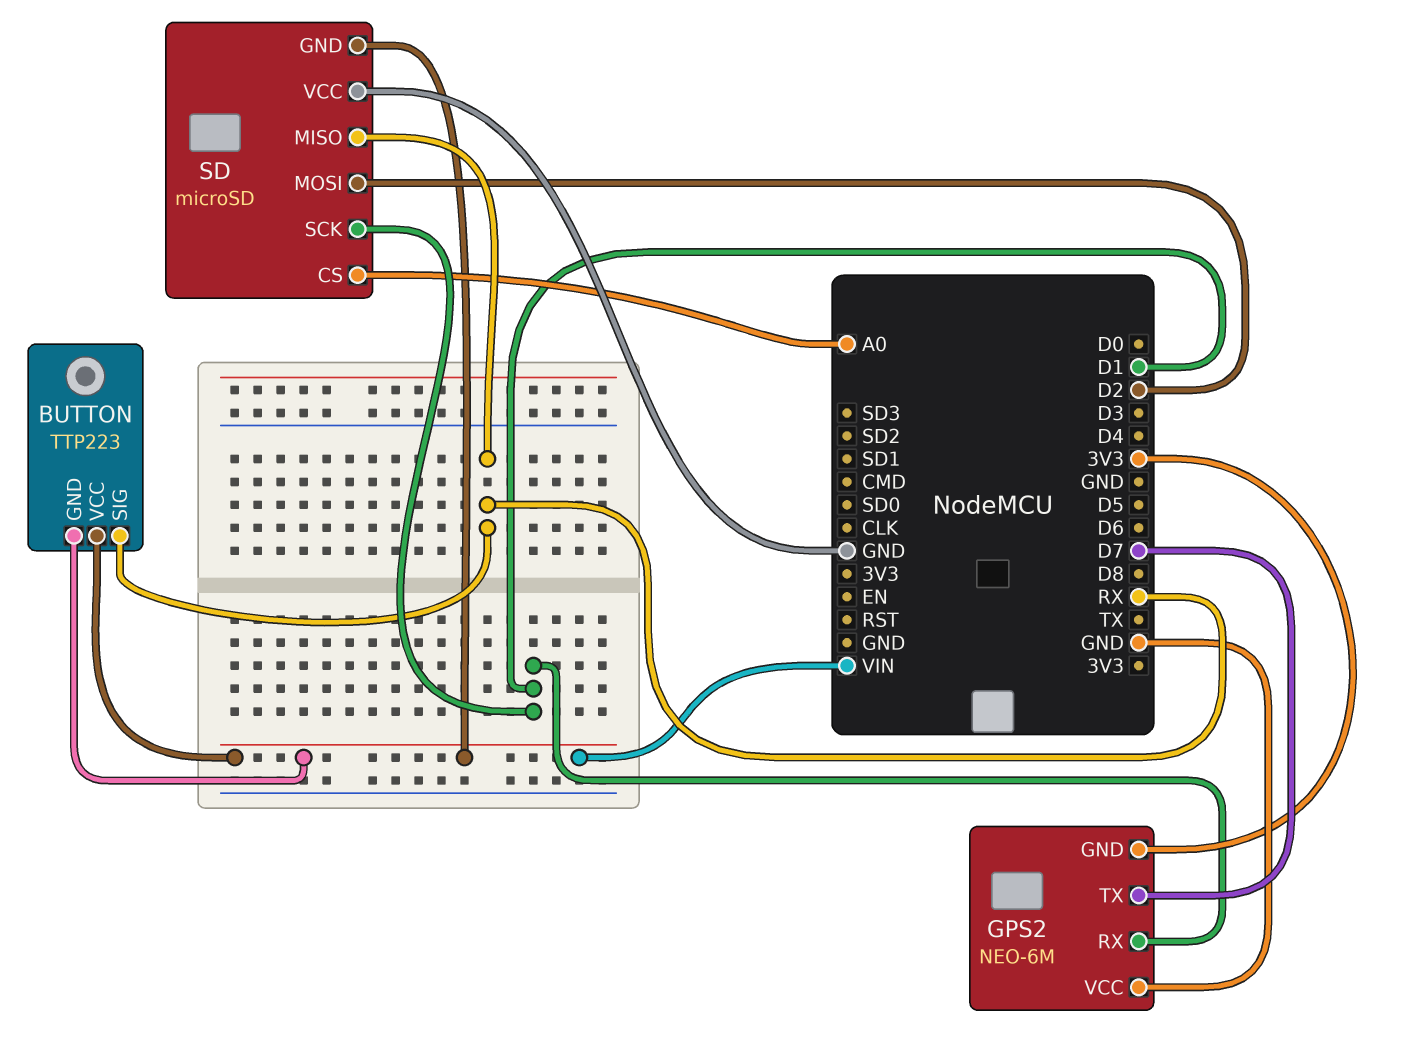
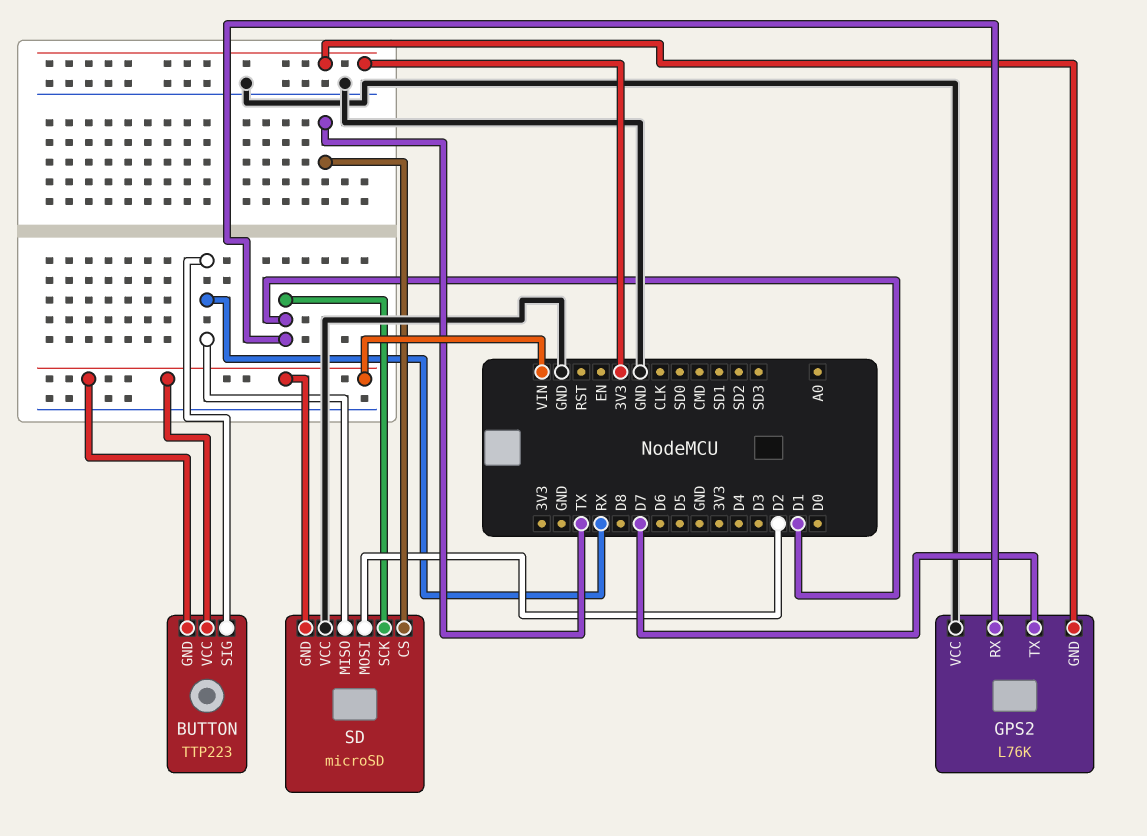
GPS2: NEO-6M -> L76K
SD pin CS: A0 -> TX

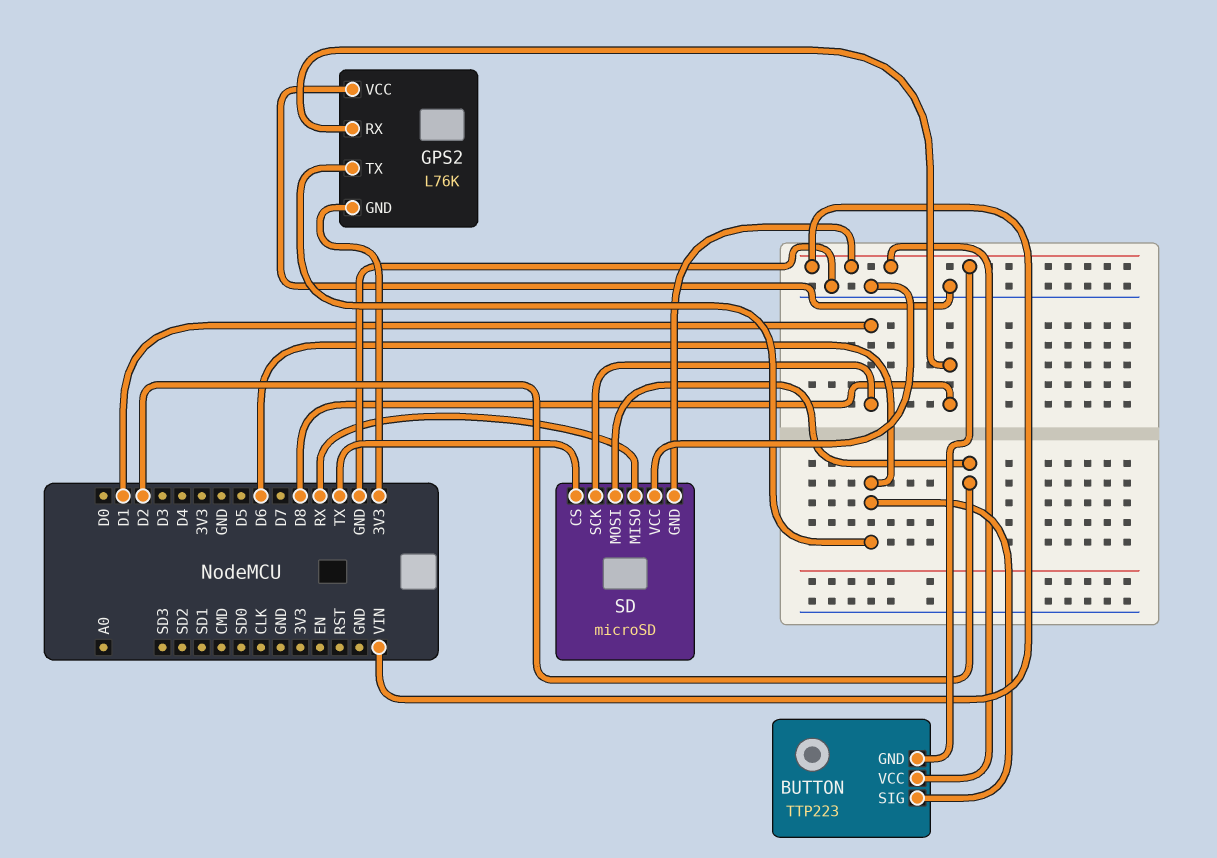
BUTTON pin SIG: RX -> D6
GPS2 pin RX: D1 -> D8
GPS2 pin TX: D7 -> D6

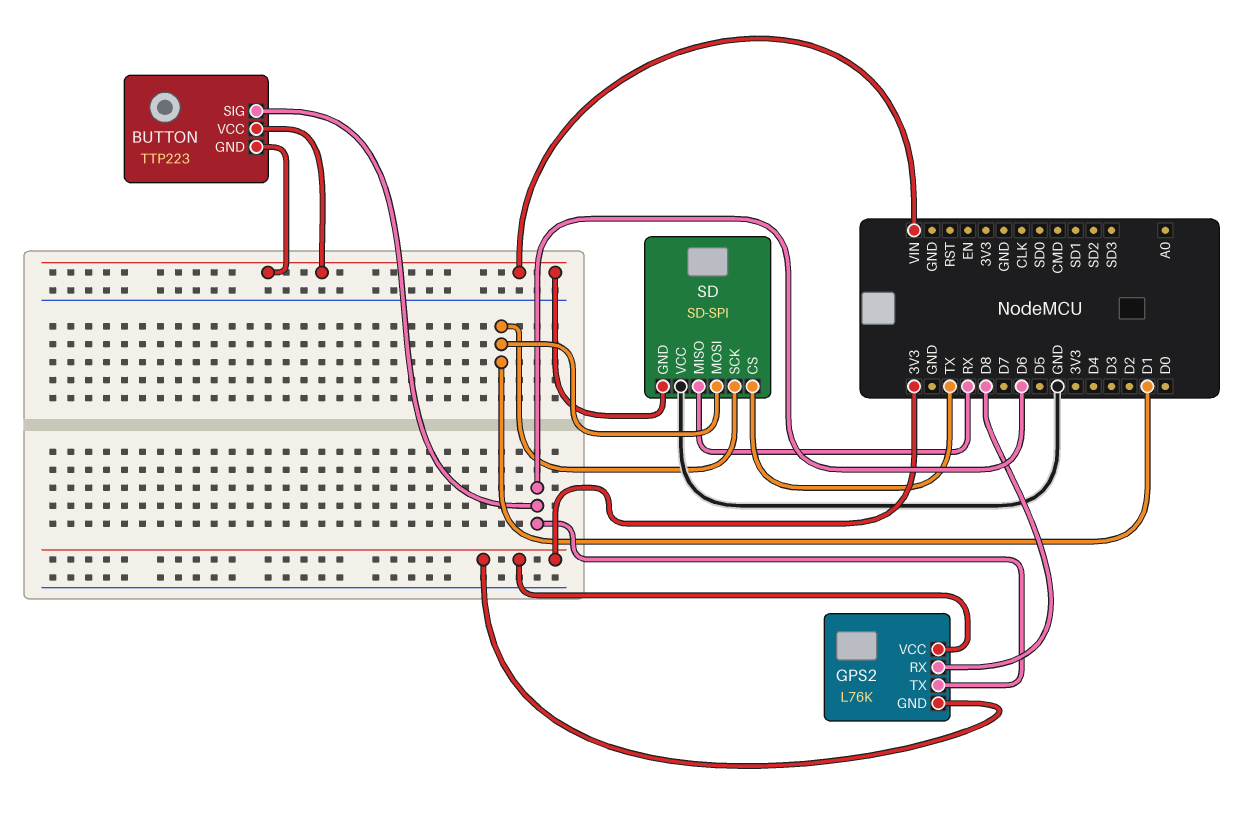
GPS2 pin VCC: GND -> 3V3
SD: microSD -> SD-SPI
SD pin MOSI: D2 -> D1

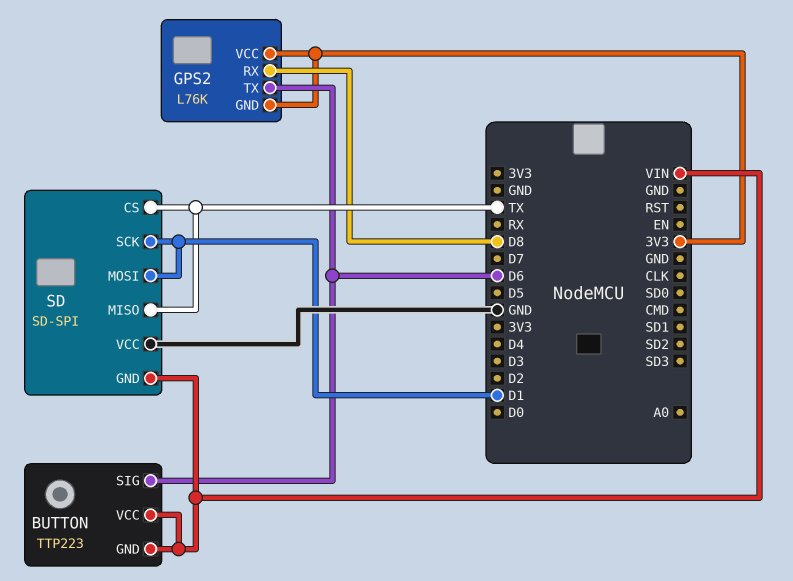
SD pin MISO: RX -> TX

